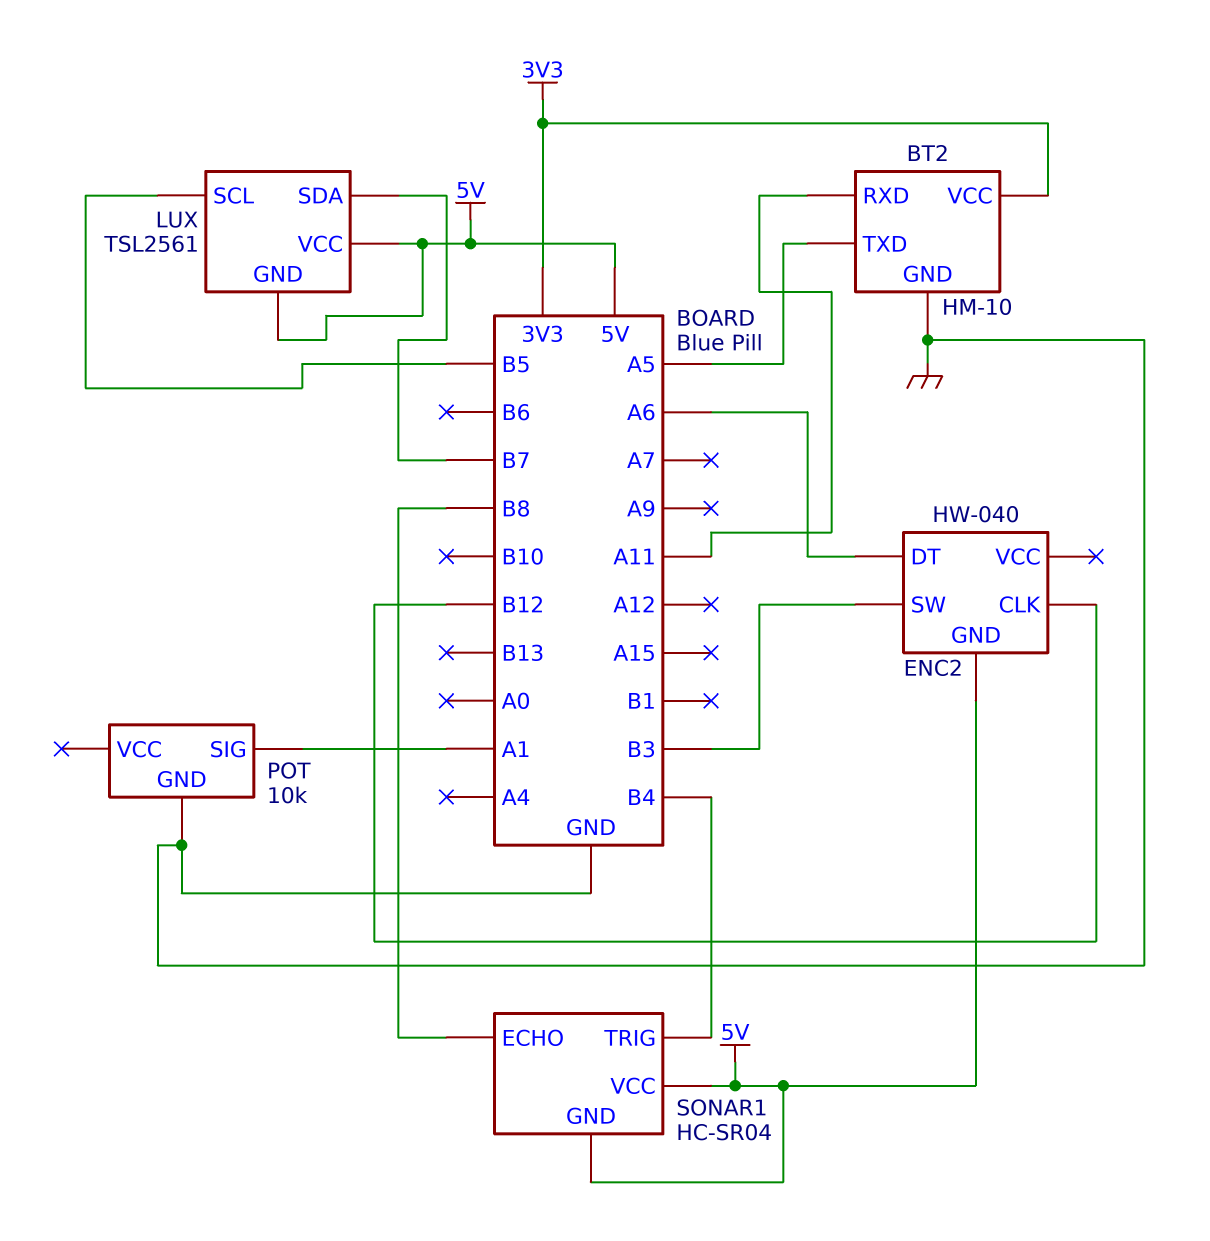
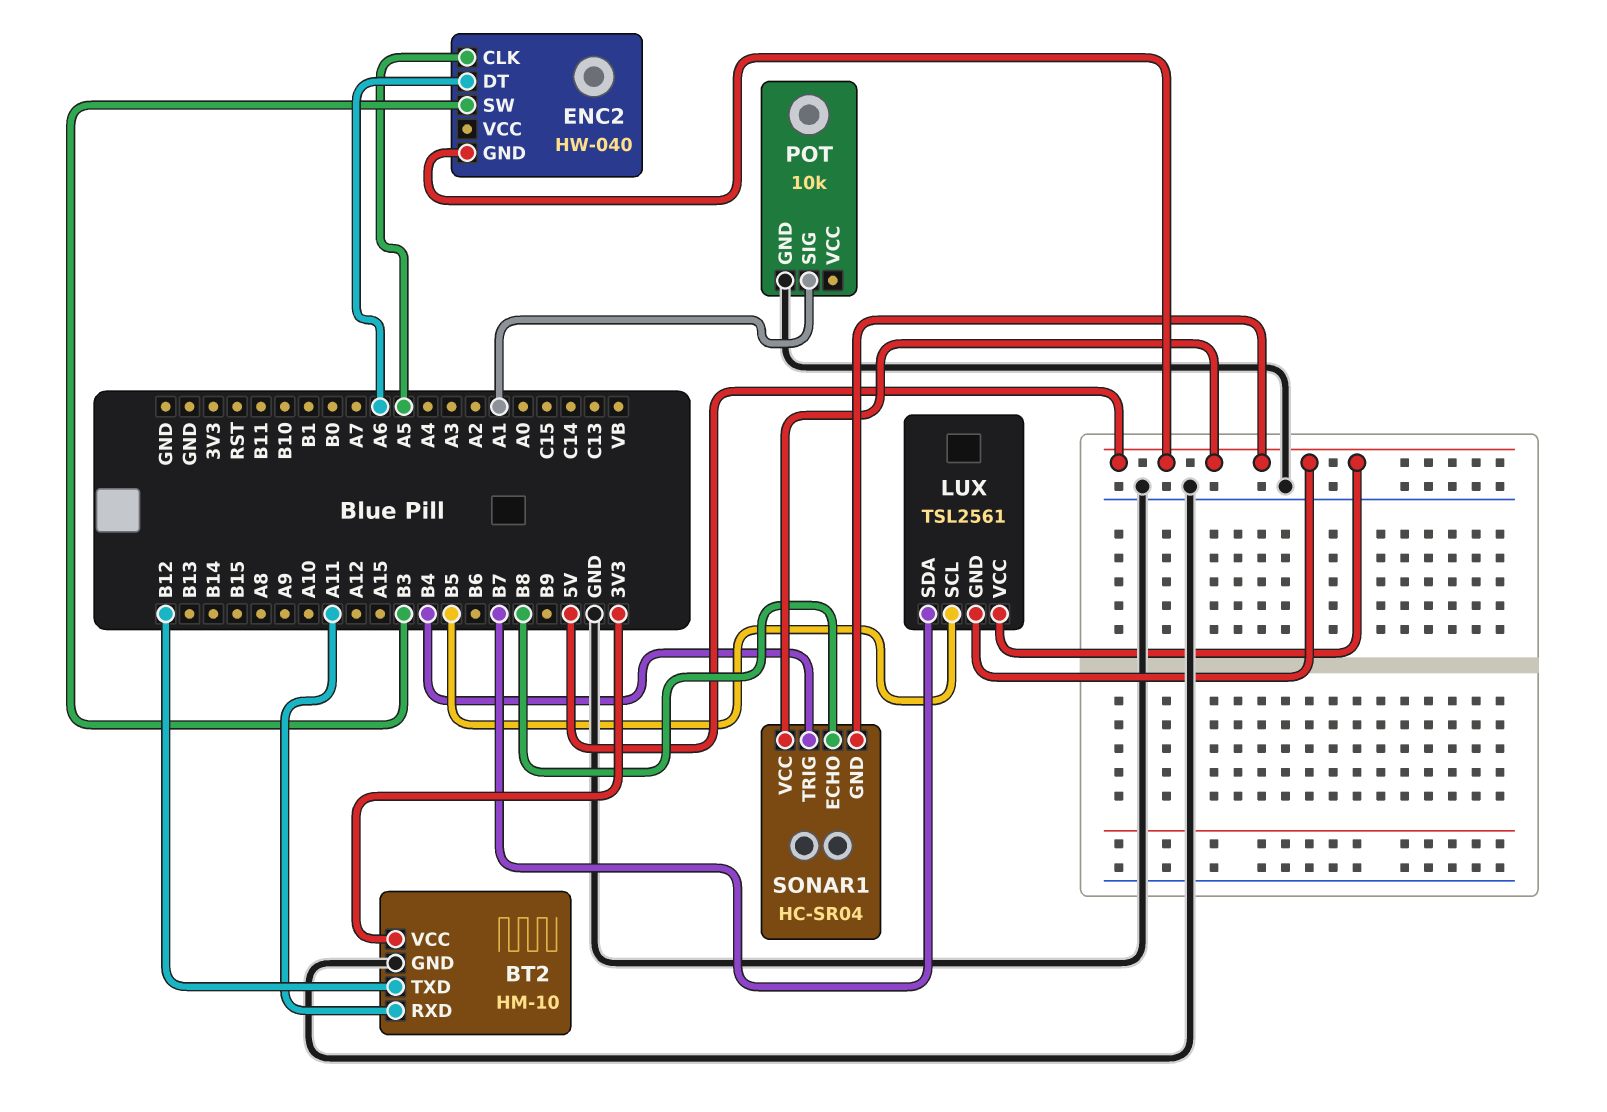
BT2 pin TXD: A5 -> B12
ENC2 pin CLK: B12 -> A5

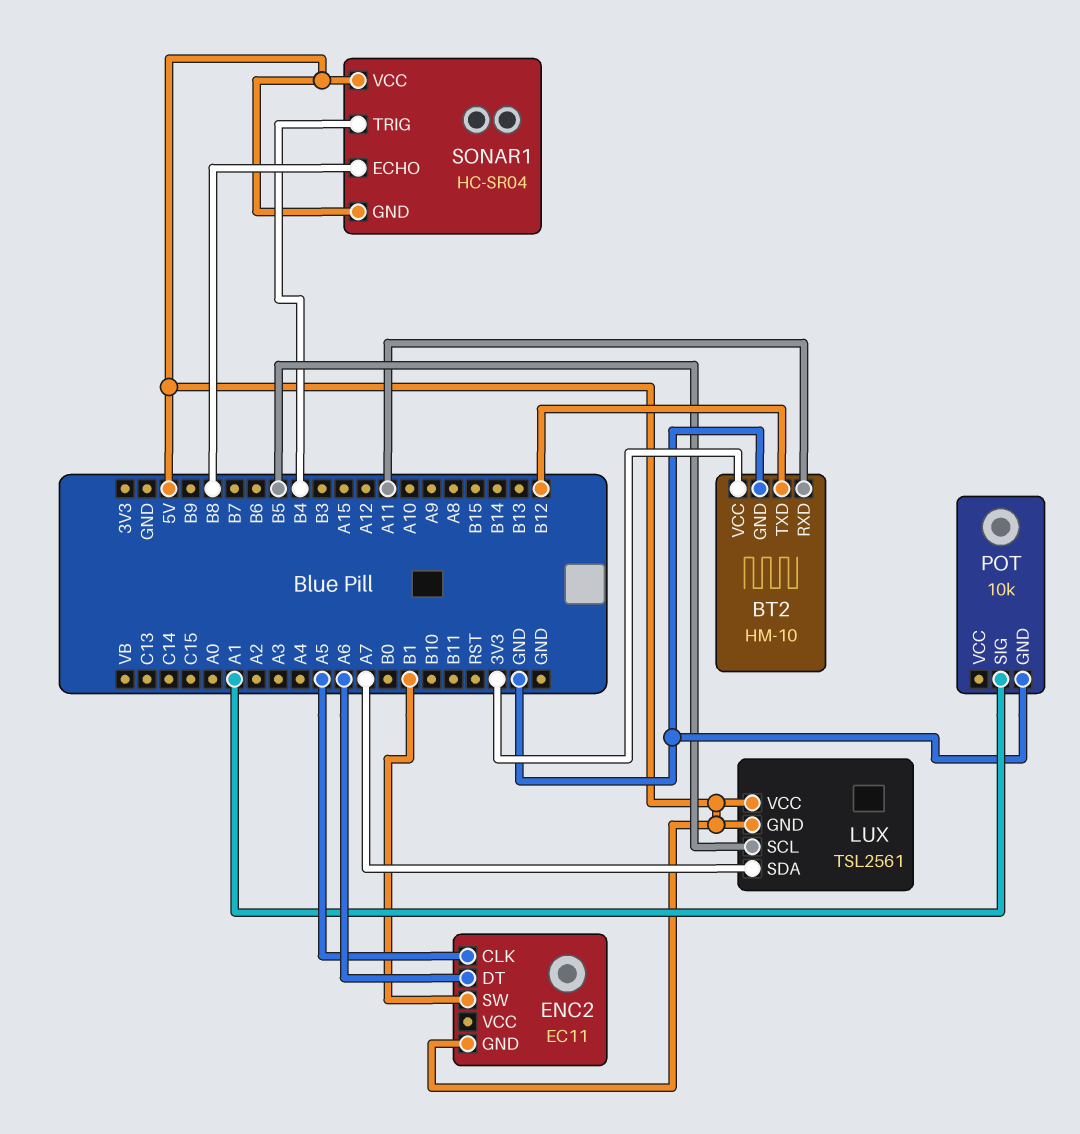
ENC2: HW-040 -> EC11
ENC2 pin SW: B3 -> B1
LUX pin SDA: B7 -> A7

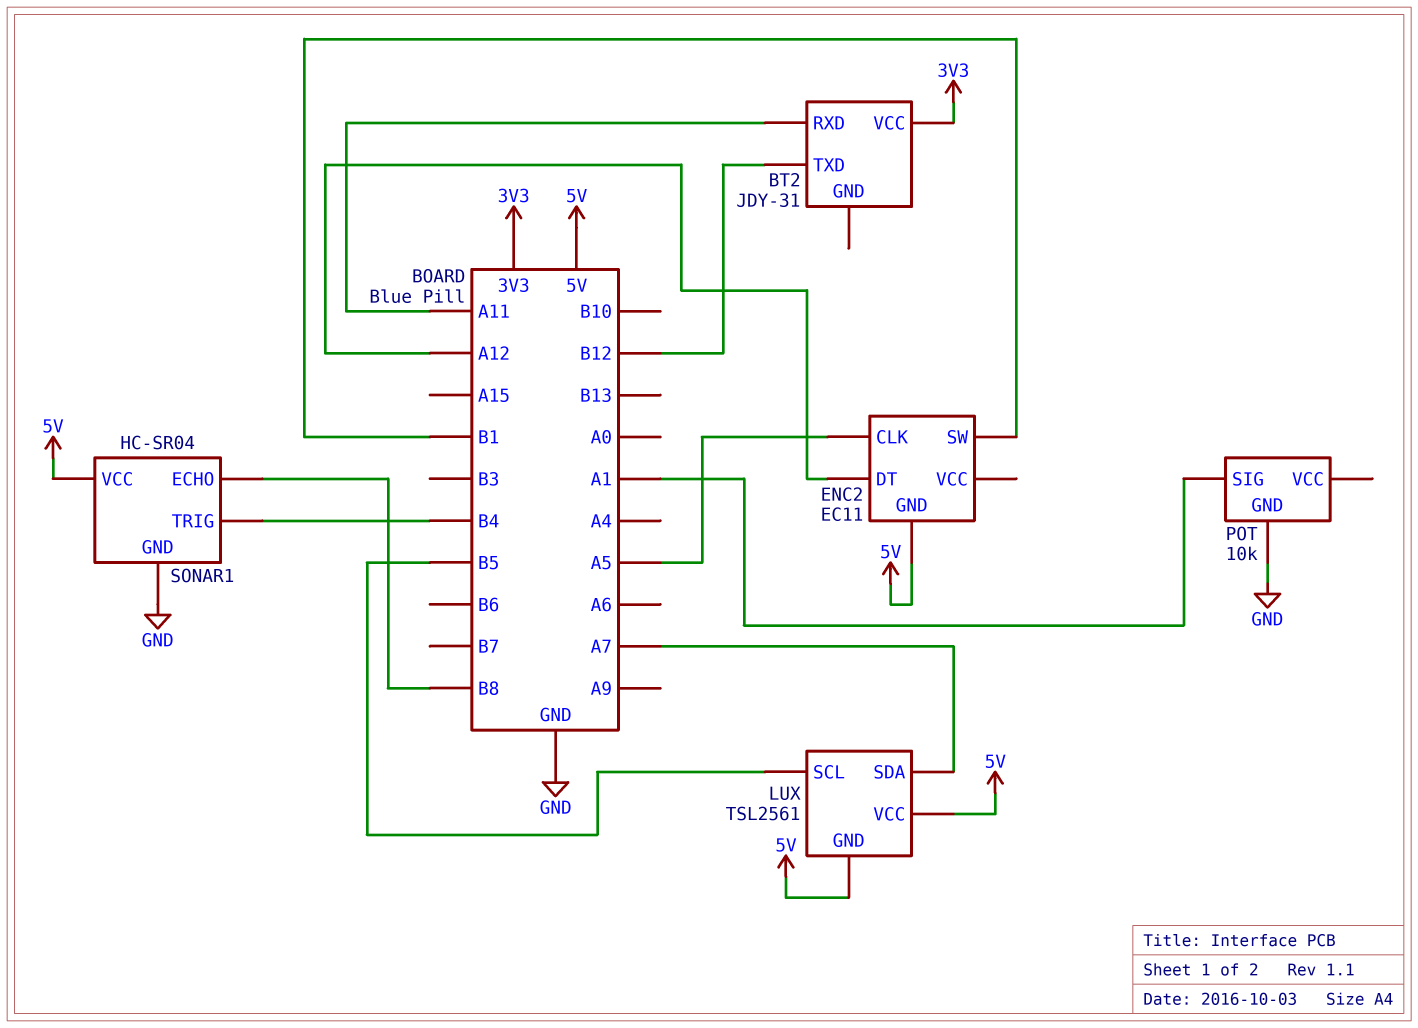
BT2: HM-10 -> JDY-31
BT2 pin GND: GND -> none
ENC2 pin DT: A6 -> A12
SONAR1 pin GND: 5V -> GND

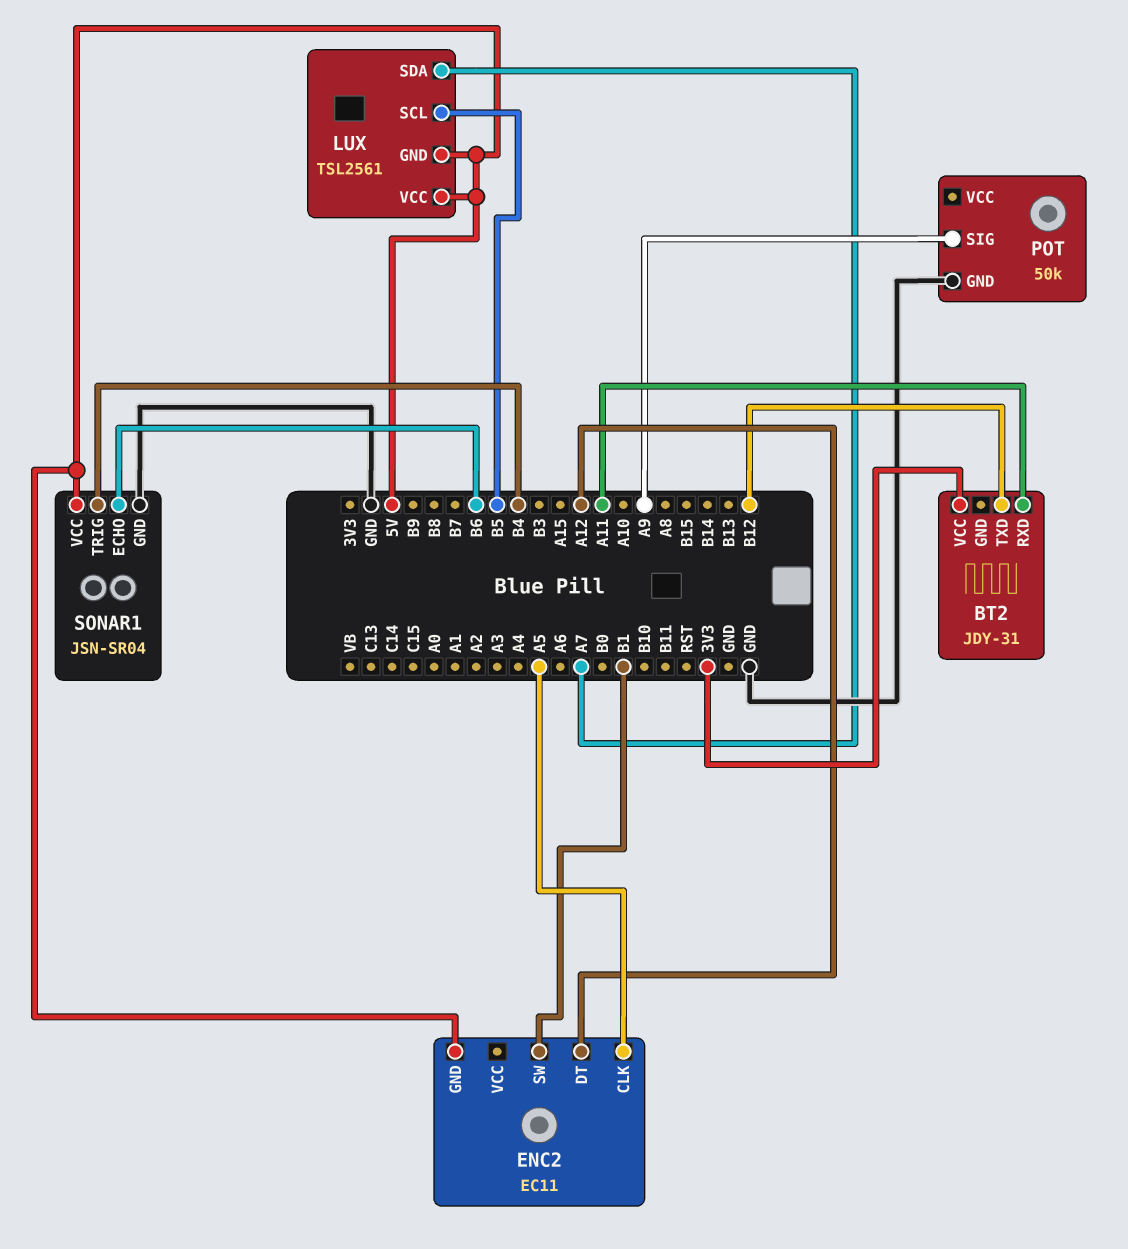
POT: 10k -> 50k
POT pin SIG: A1 -> A9
SONAR1: HC-SR04 -> JSN-SR04
SONAR1 pin ECHO: B8 -> B6

